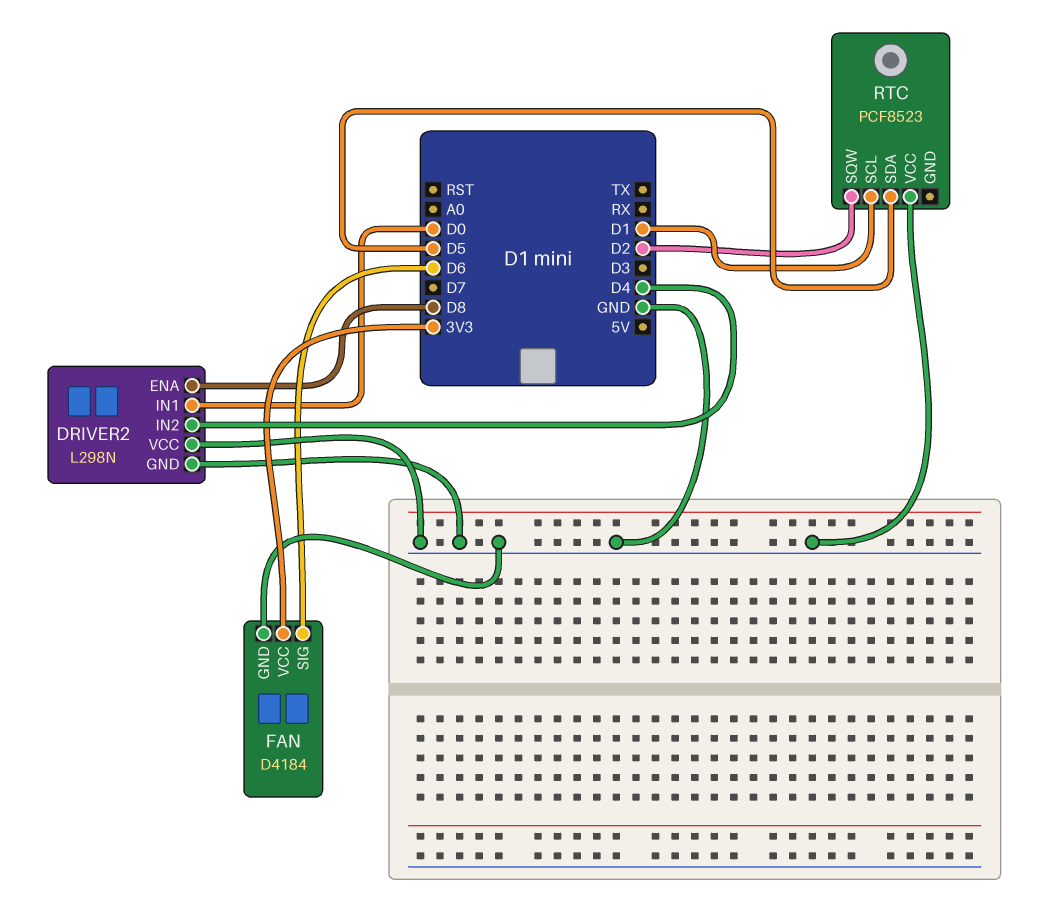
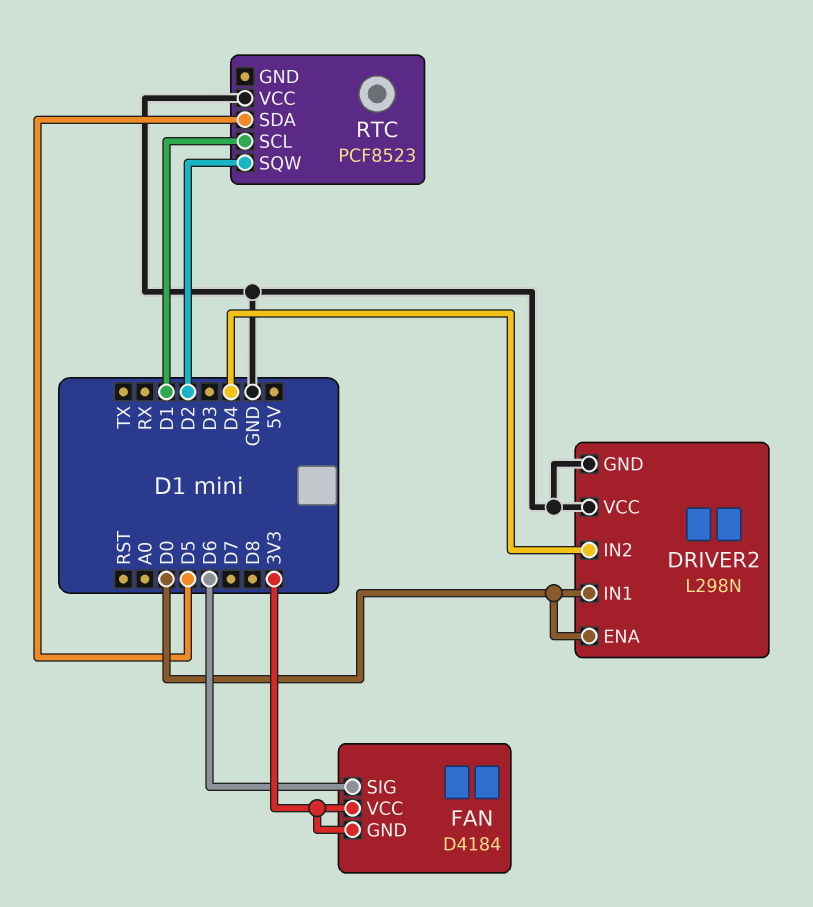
DRIVER2 pin ENA: D8 -> D0
FAN pin GND: GND -> 3V3

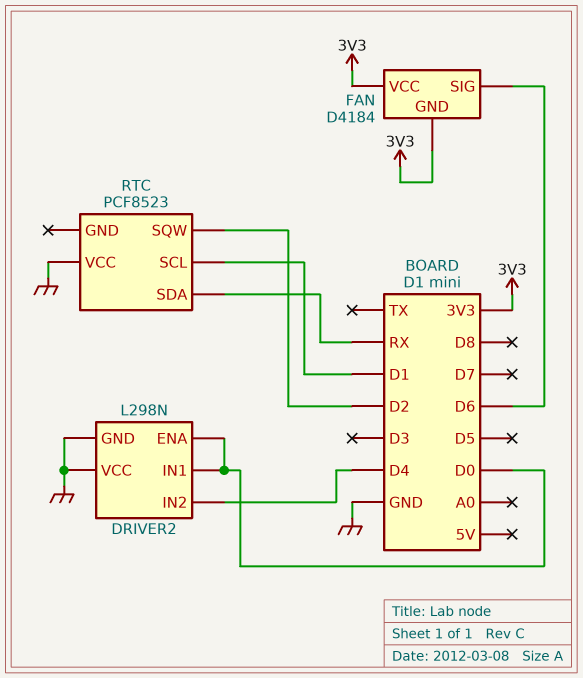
RTC pin SDA: D5 -> RX

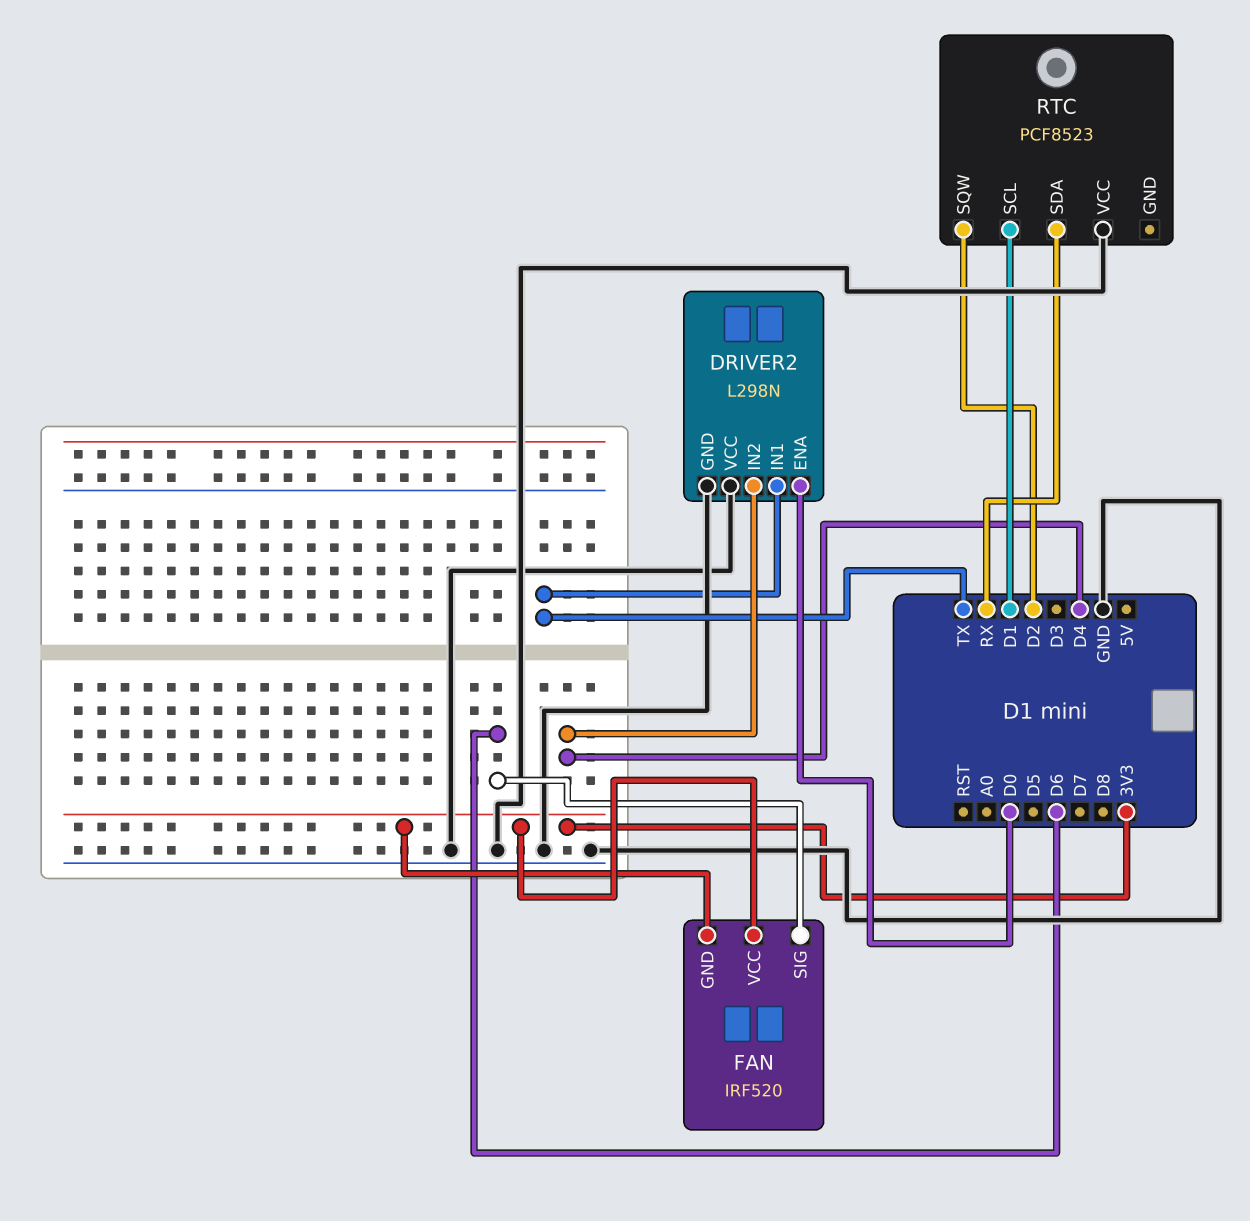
DRIVER2 pin IN1: D0 -> TX
FAN: D4184 -> IRF520

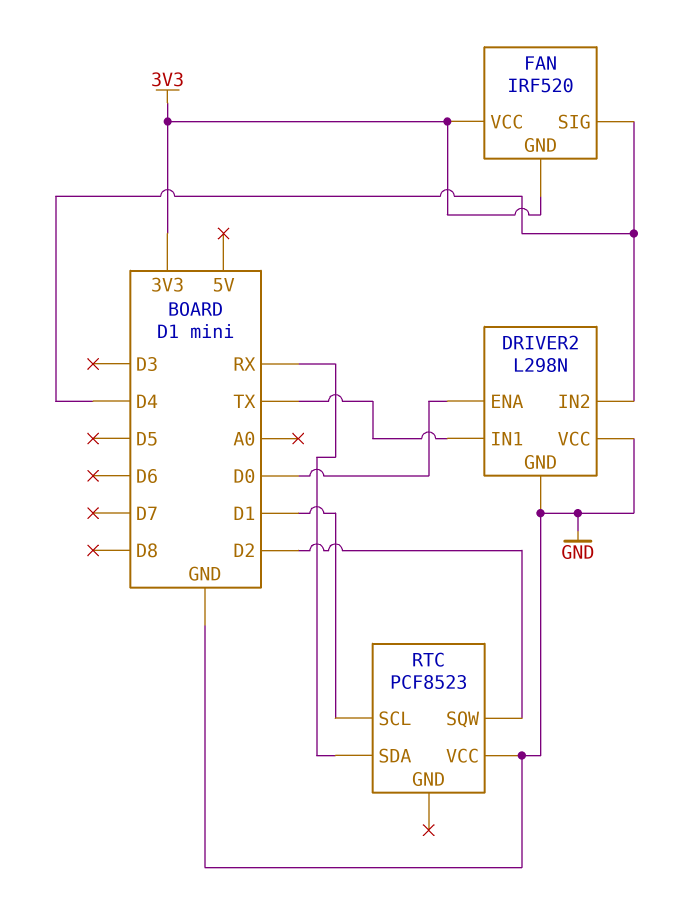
FAN pin SIG: D6 -> D4

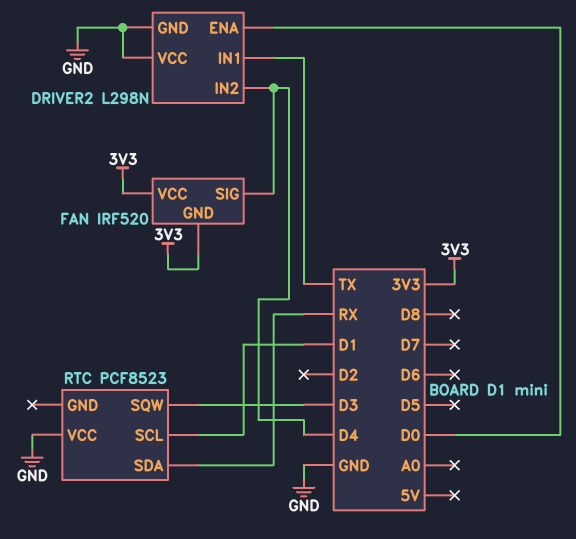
RTC pin SQW: D2 -> D3

